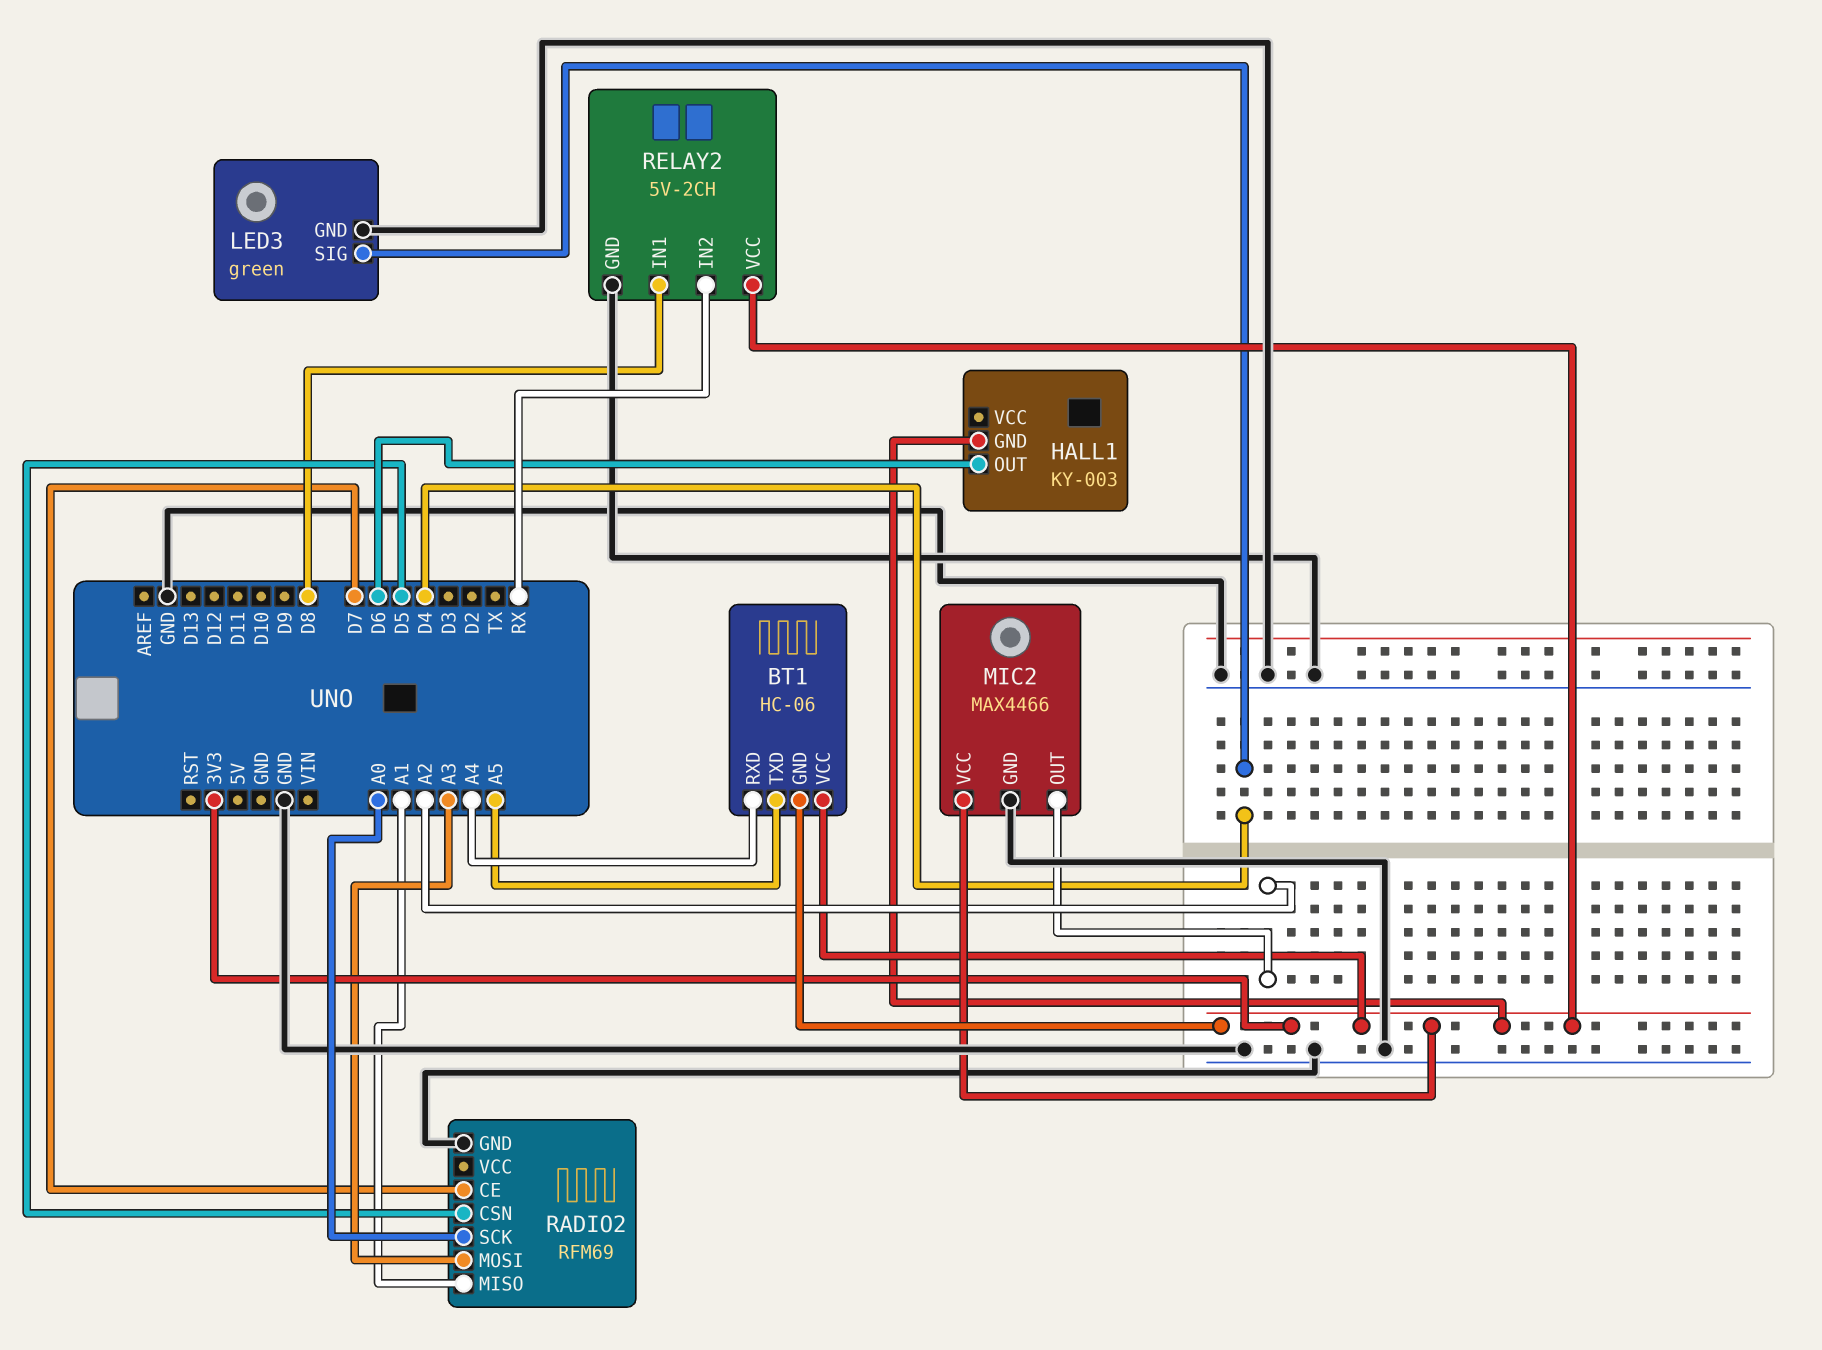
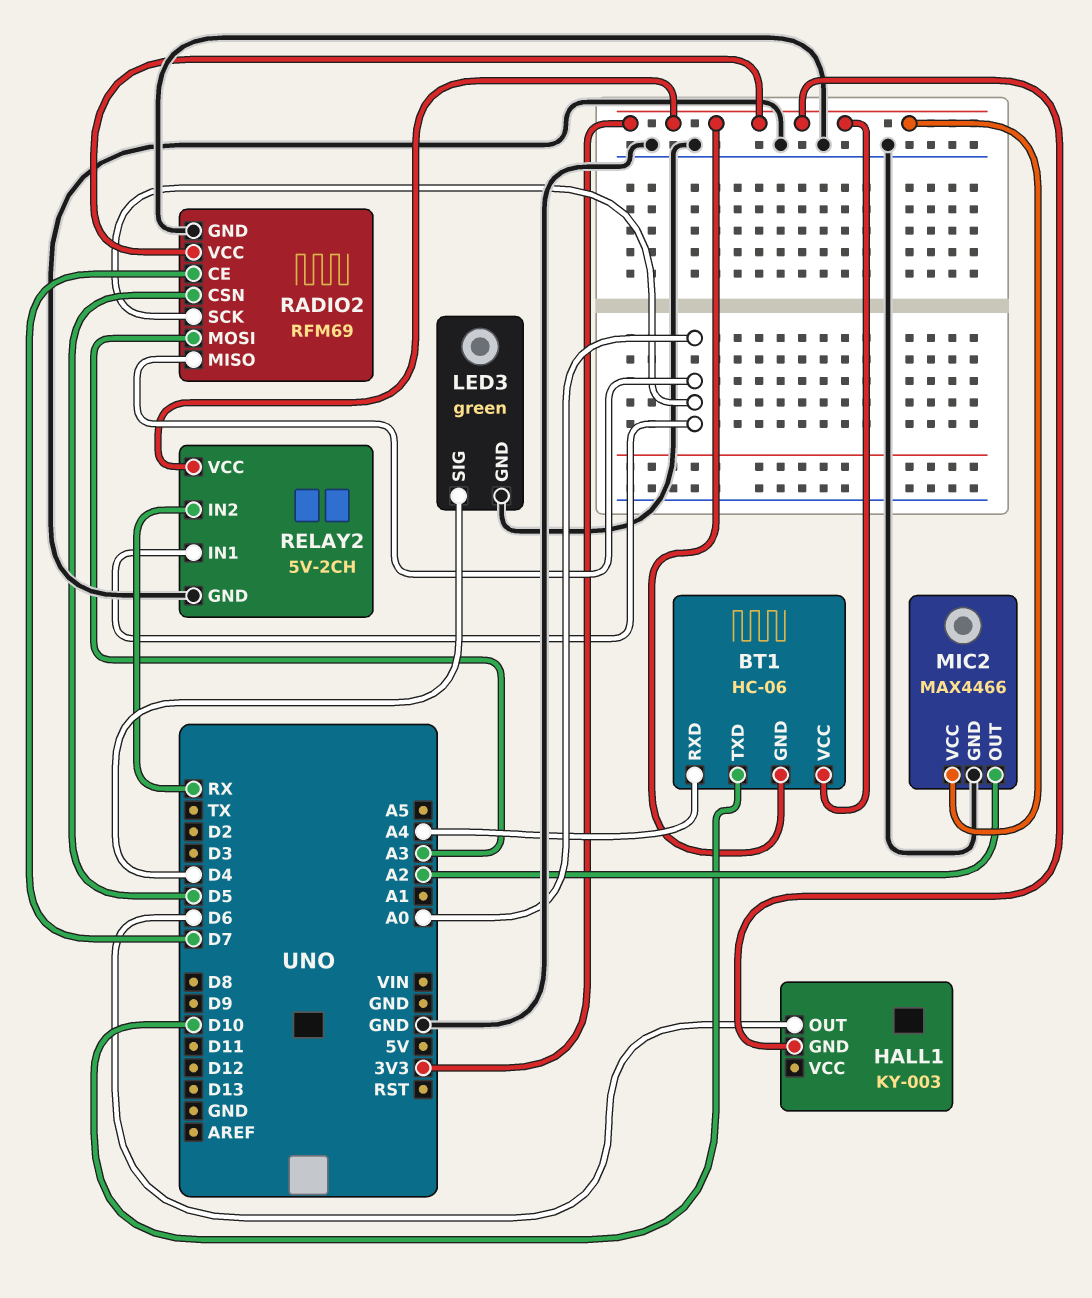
BT1 pin TXD: A5 -> D10
RADIO2 pin MISO: A1 -> A0
RADIO2 pin VCC: none -> 3V3
RELAY2 pin IN1: D8 -> A0

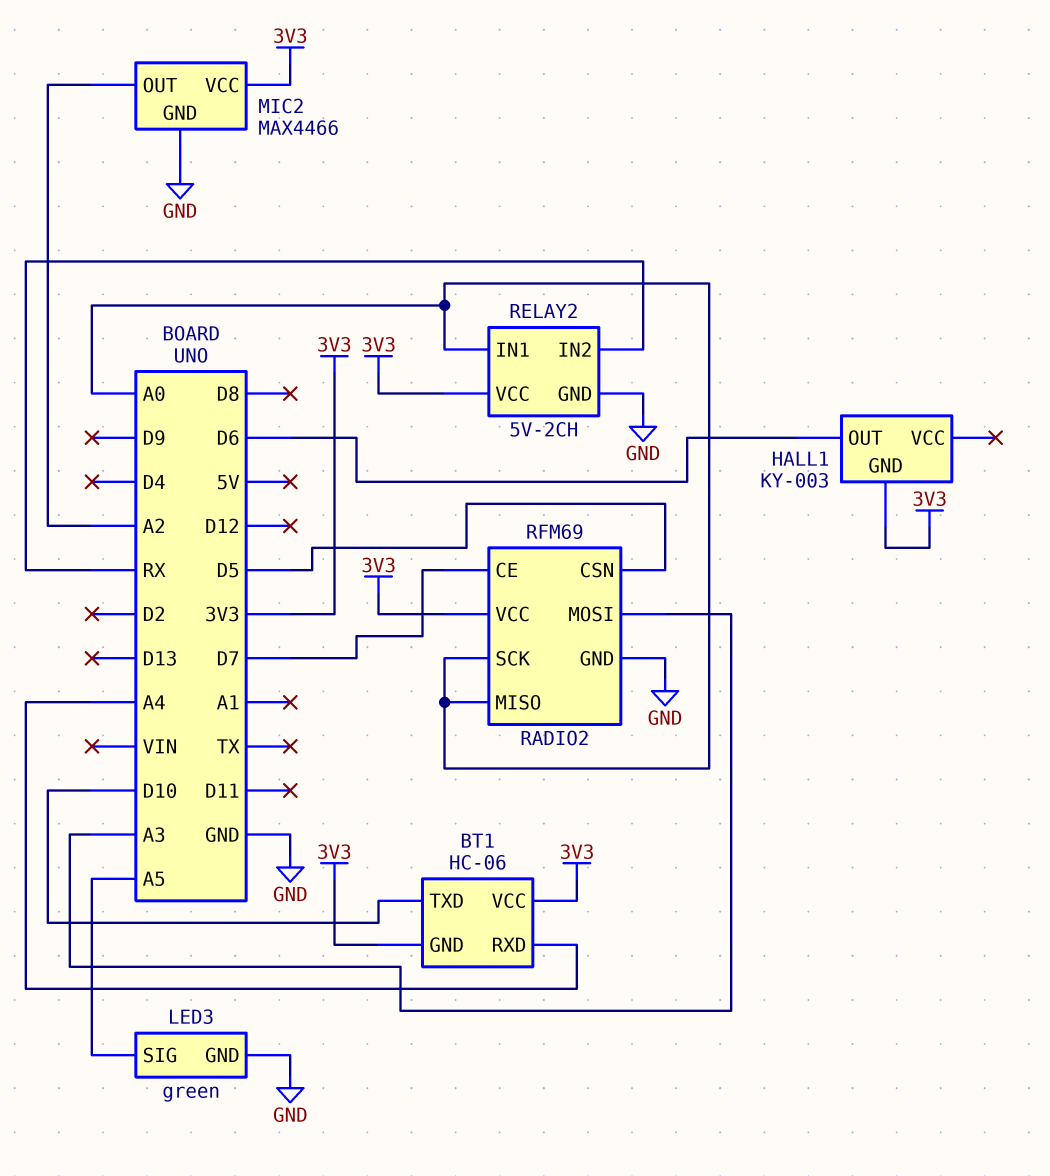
LED3 pin SIG: D4 -> A5

